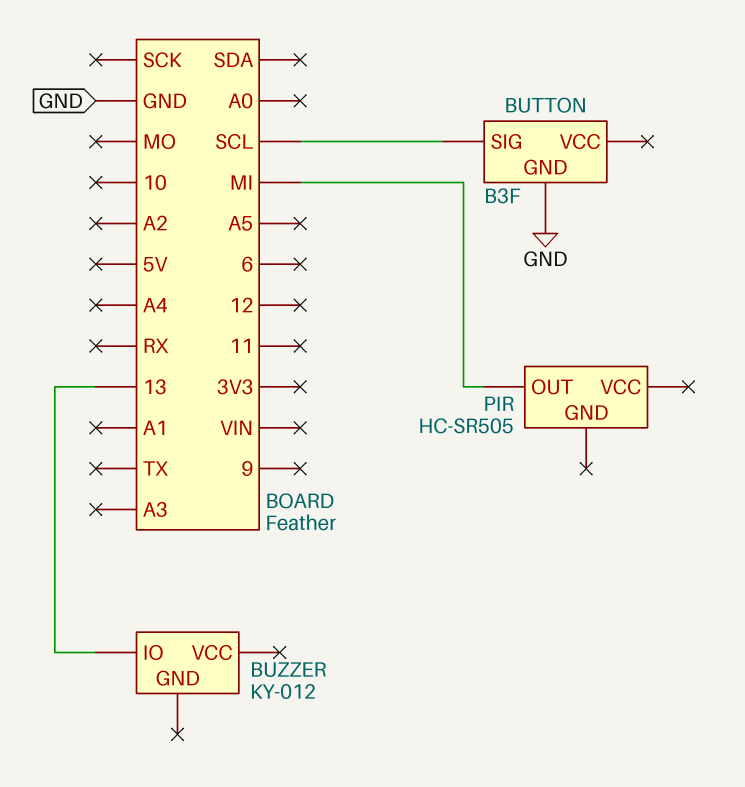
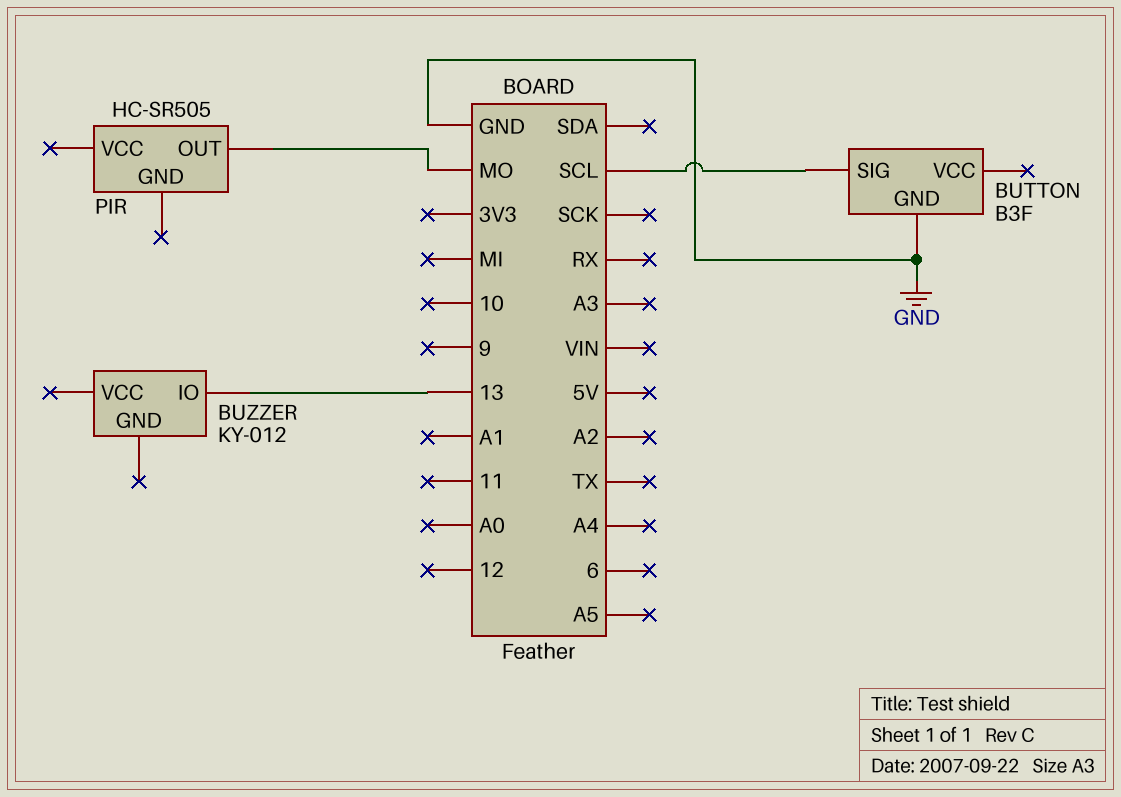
PIR pin OUT: MI -> MO

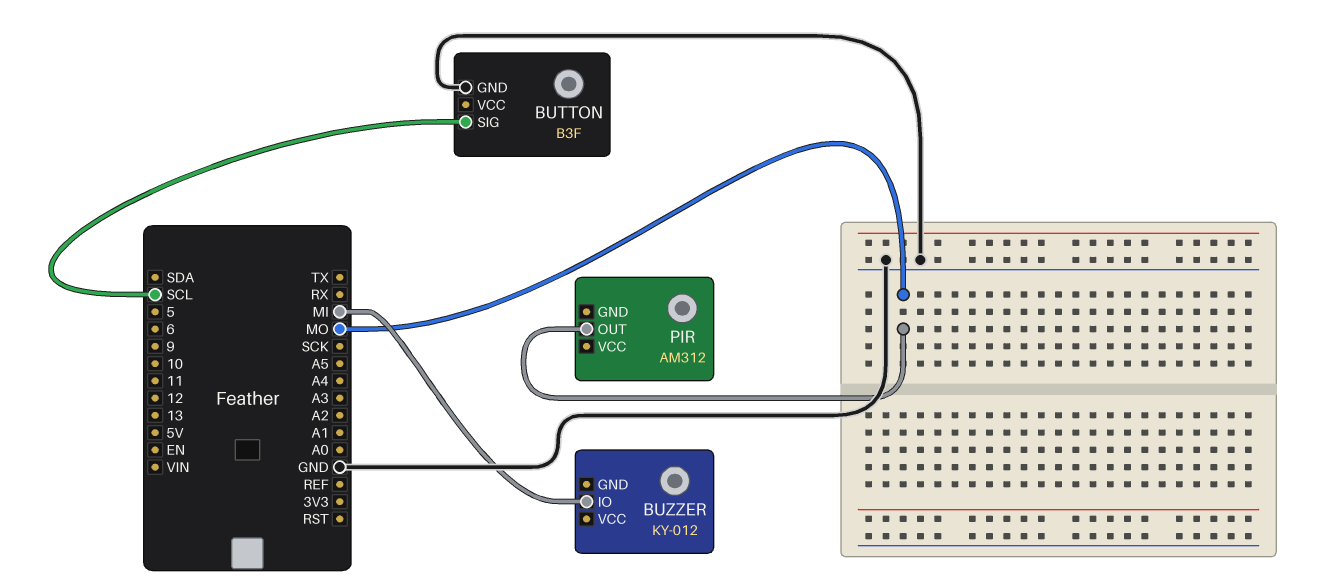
BUZZER pin IO: 13 -> MI
PIR: HC-SR505 -> AM312

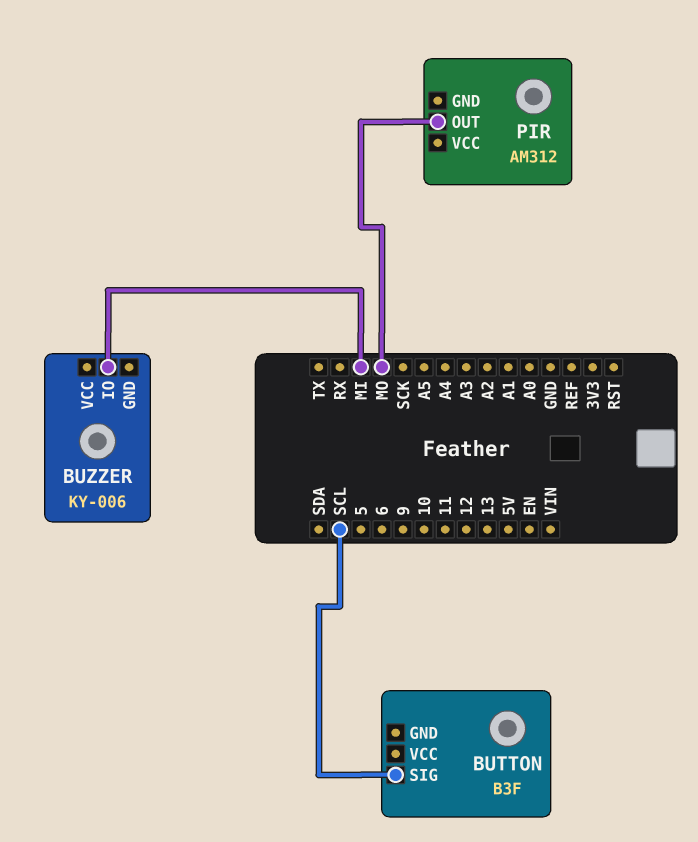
BUTTON pin GND: GND -> none
BUZZER: KY-012 -> KY-006

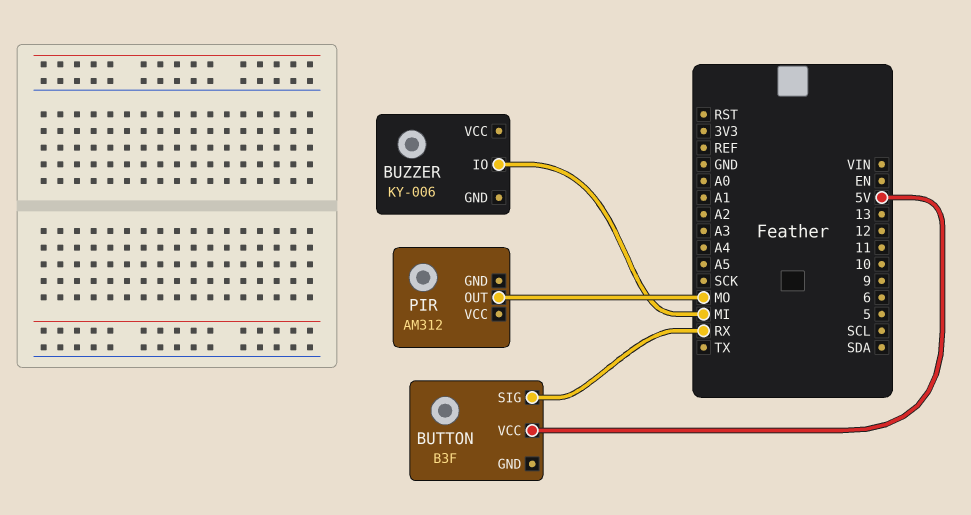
BUTTON pin SIG: SCL -> RX
BUTTON pin VCC: none -> 5V

